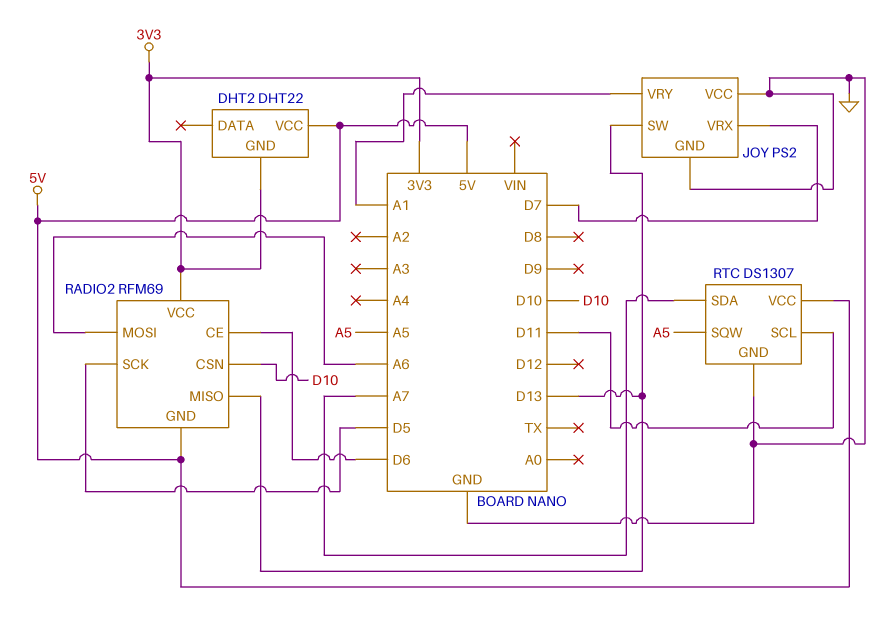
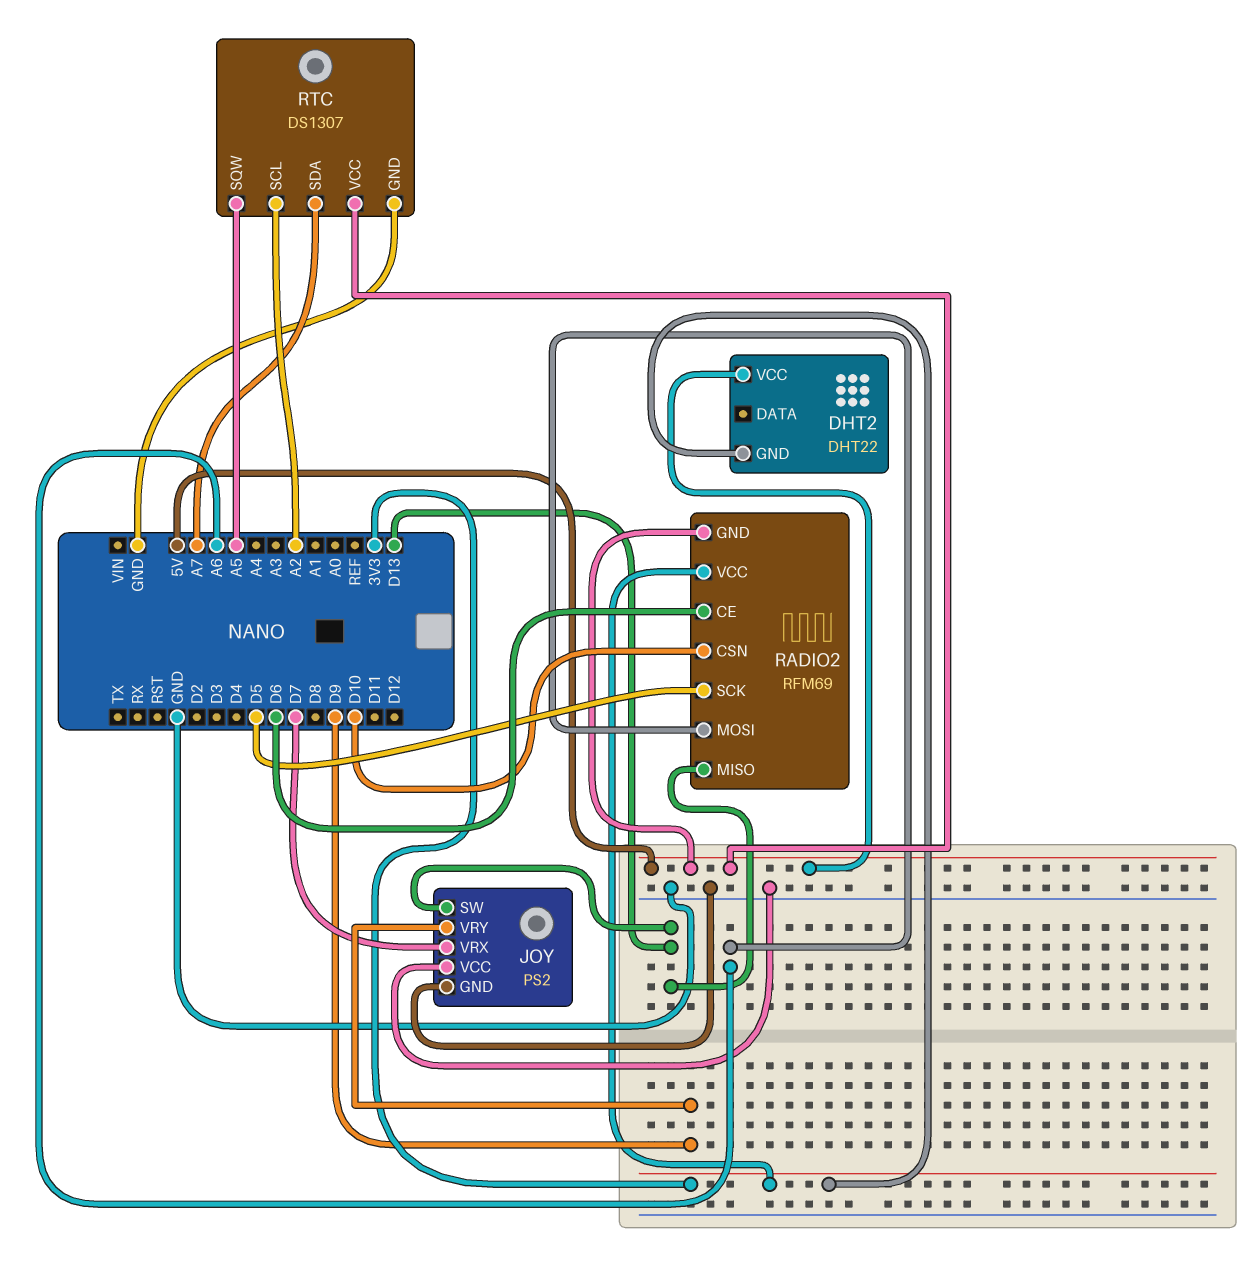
JOY pin VRY: A1 -> D9
RTC pin SCL: D11 -> A2

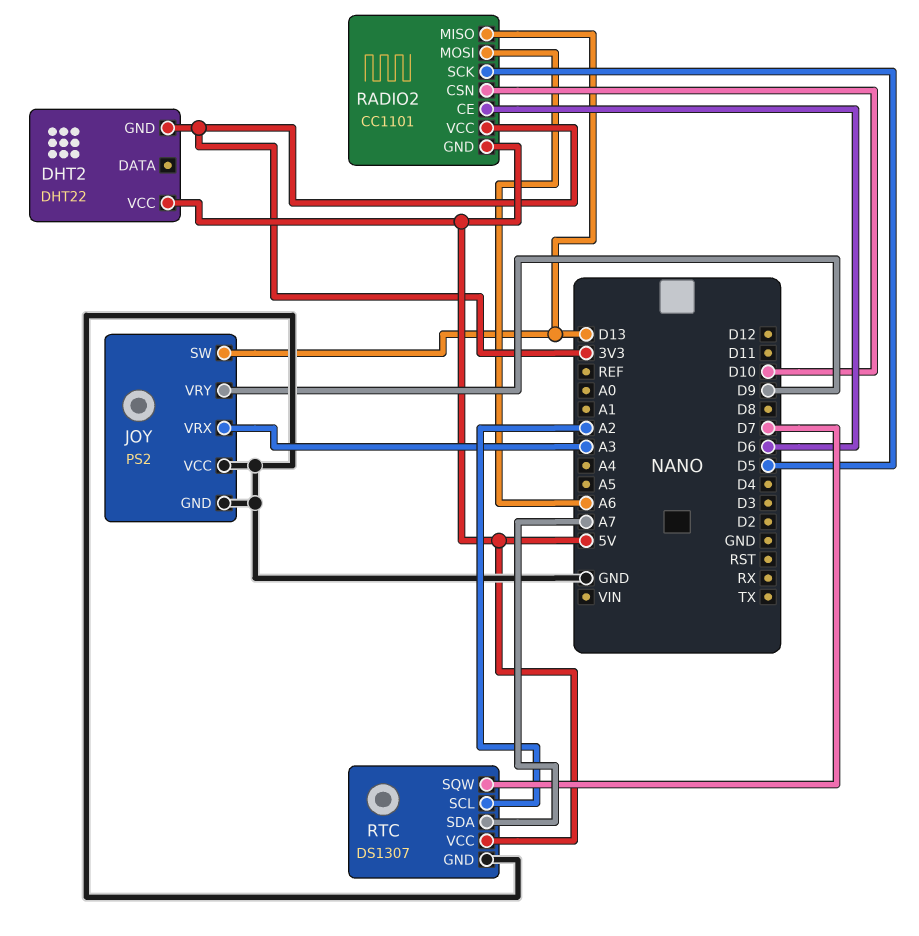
JOY pin VRX: D7 -> A3
RADIO2: RFM69 -> CC1101
RTC pin SQW: A5 -> D7

